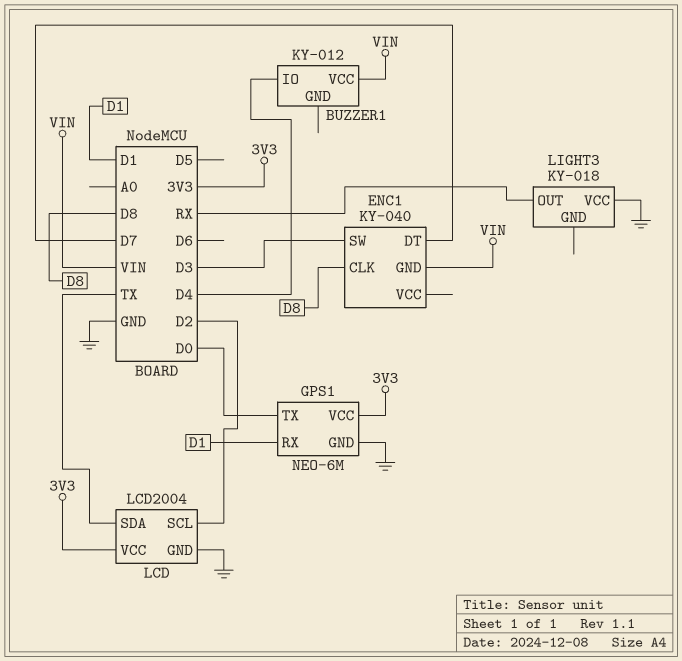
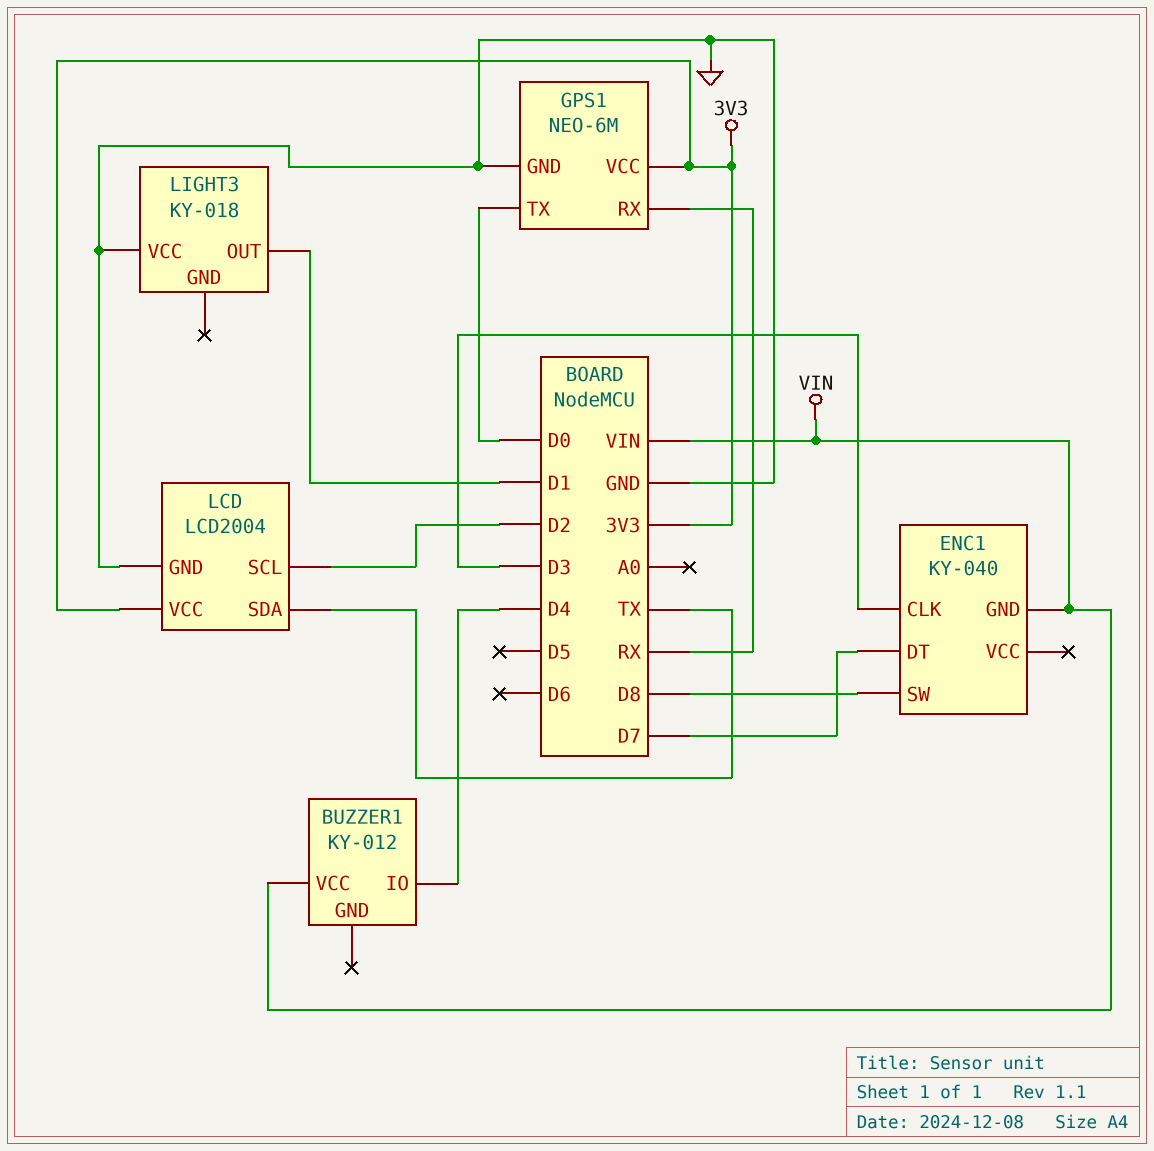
ENC1 pin CLK: D8 -> D3
ENC1 pin SW: D3 -> D8
GPS1 pin RX: D1 -> RX
LIGHT3 pin OUT: RX -> D1

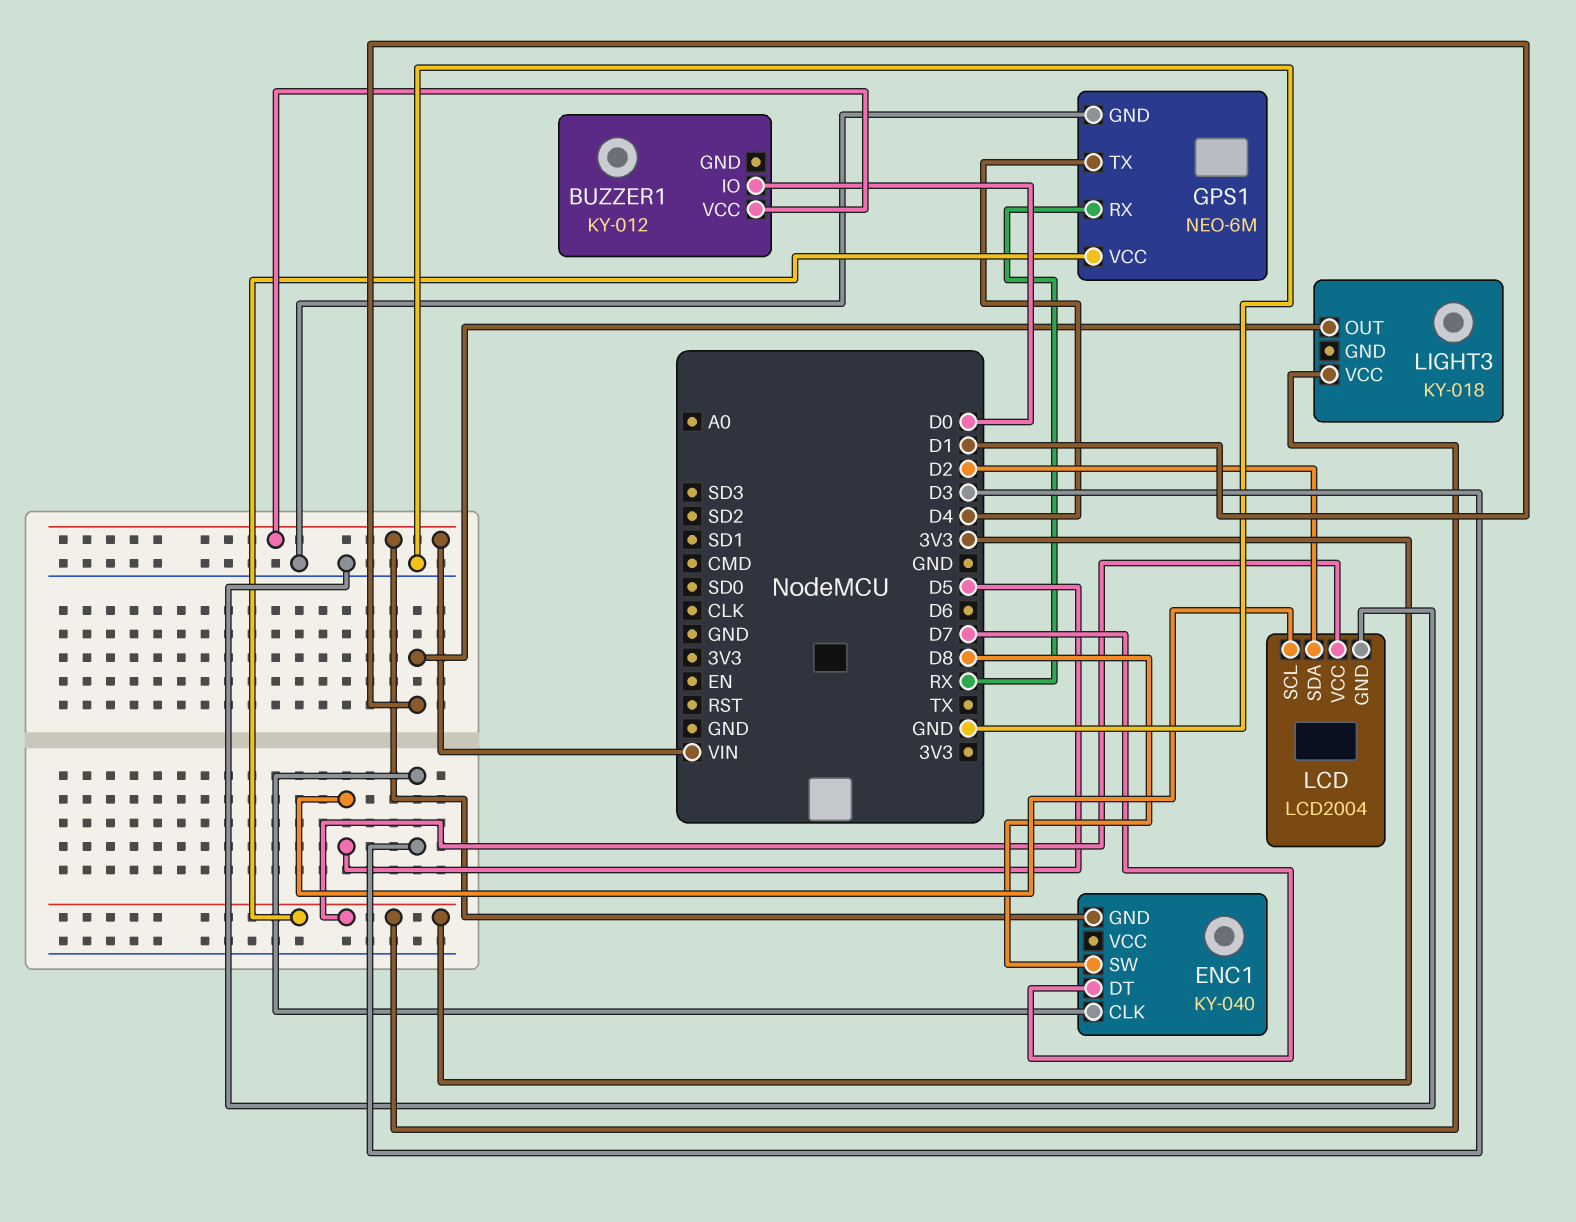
BUZZER1 pin IO: D4 -> D0
GPS1 pin TX: D0 -> D4
LCD pin SCL: D2 -> D5
LCD pin SDA: TX -> D2
LIGHT3 pin VCC: GND -> 3V3

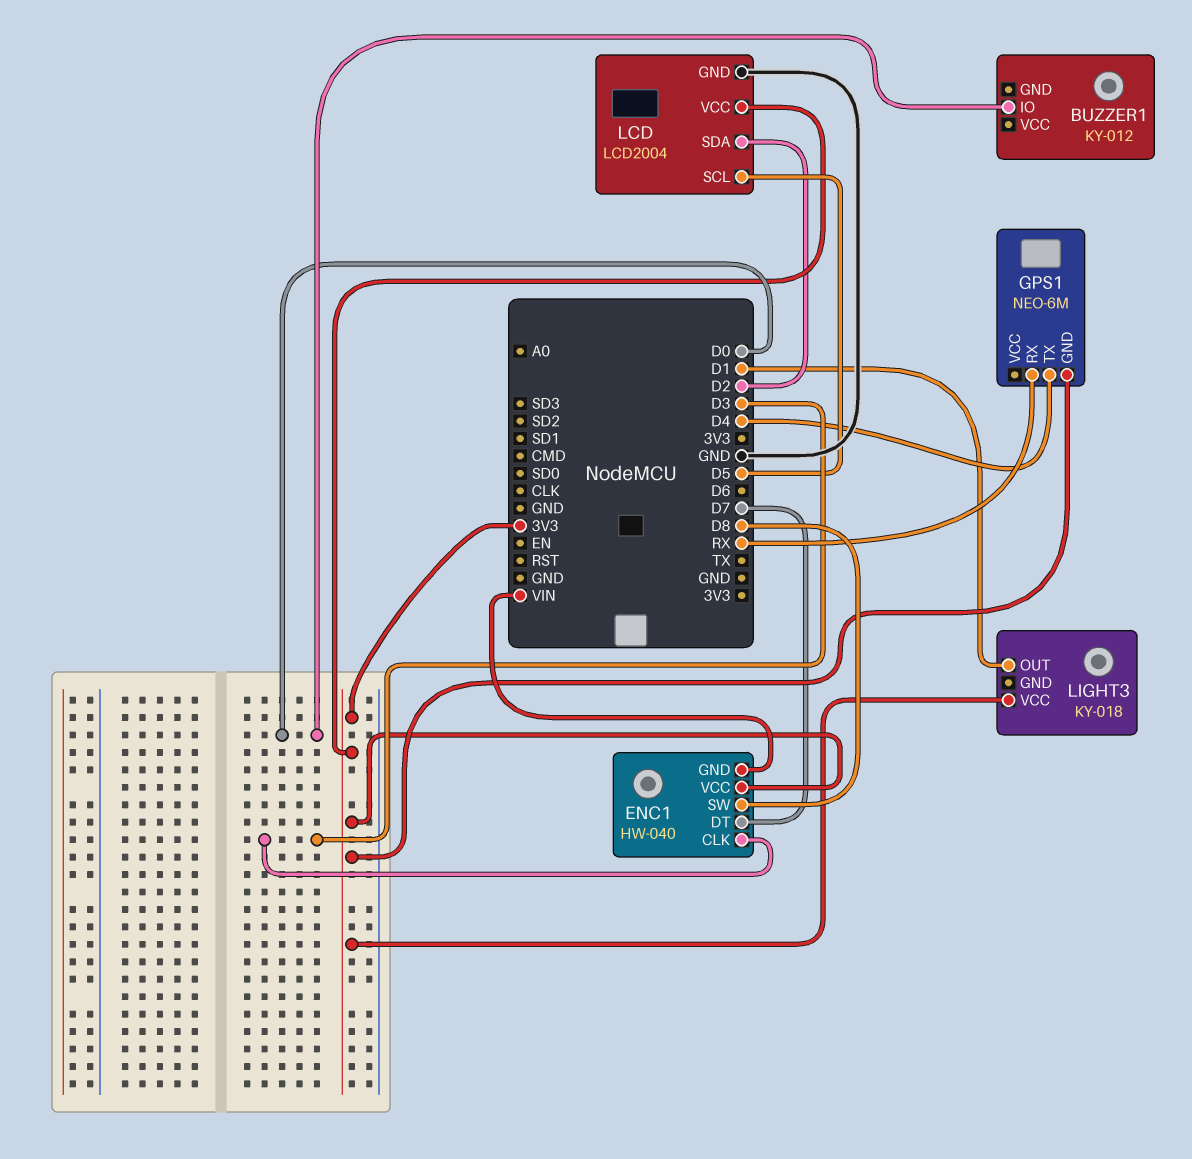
BUZZER1 pin VCC: VIN -> none
ENC1: KY-040 -> HW-040
ENC1 pin VCC: none -> 3V3
GPS1 pin GND: GND -> 3V3
GPS1 pin VCC: 3V3 -> none

